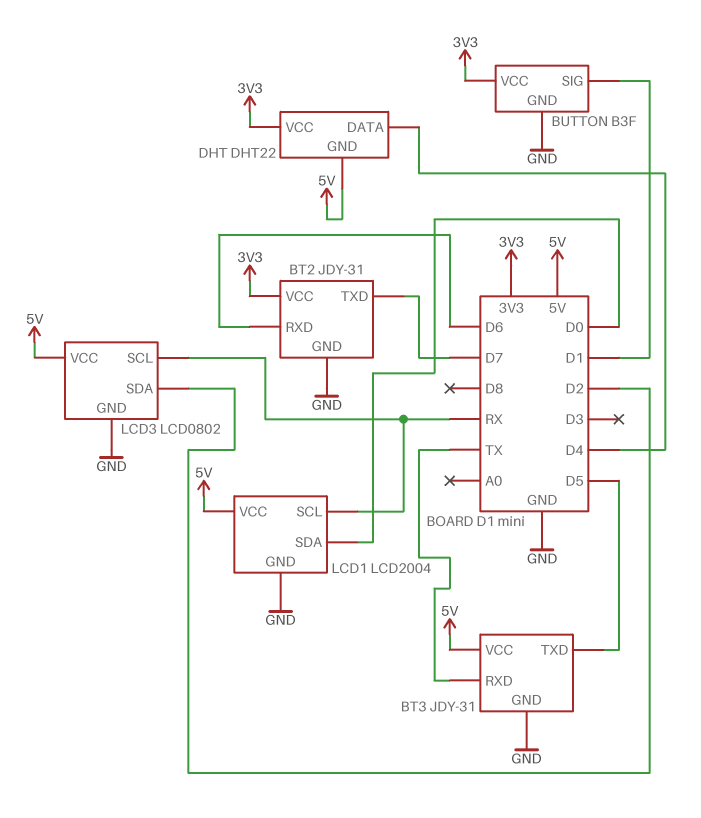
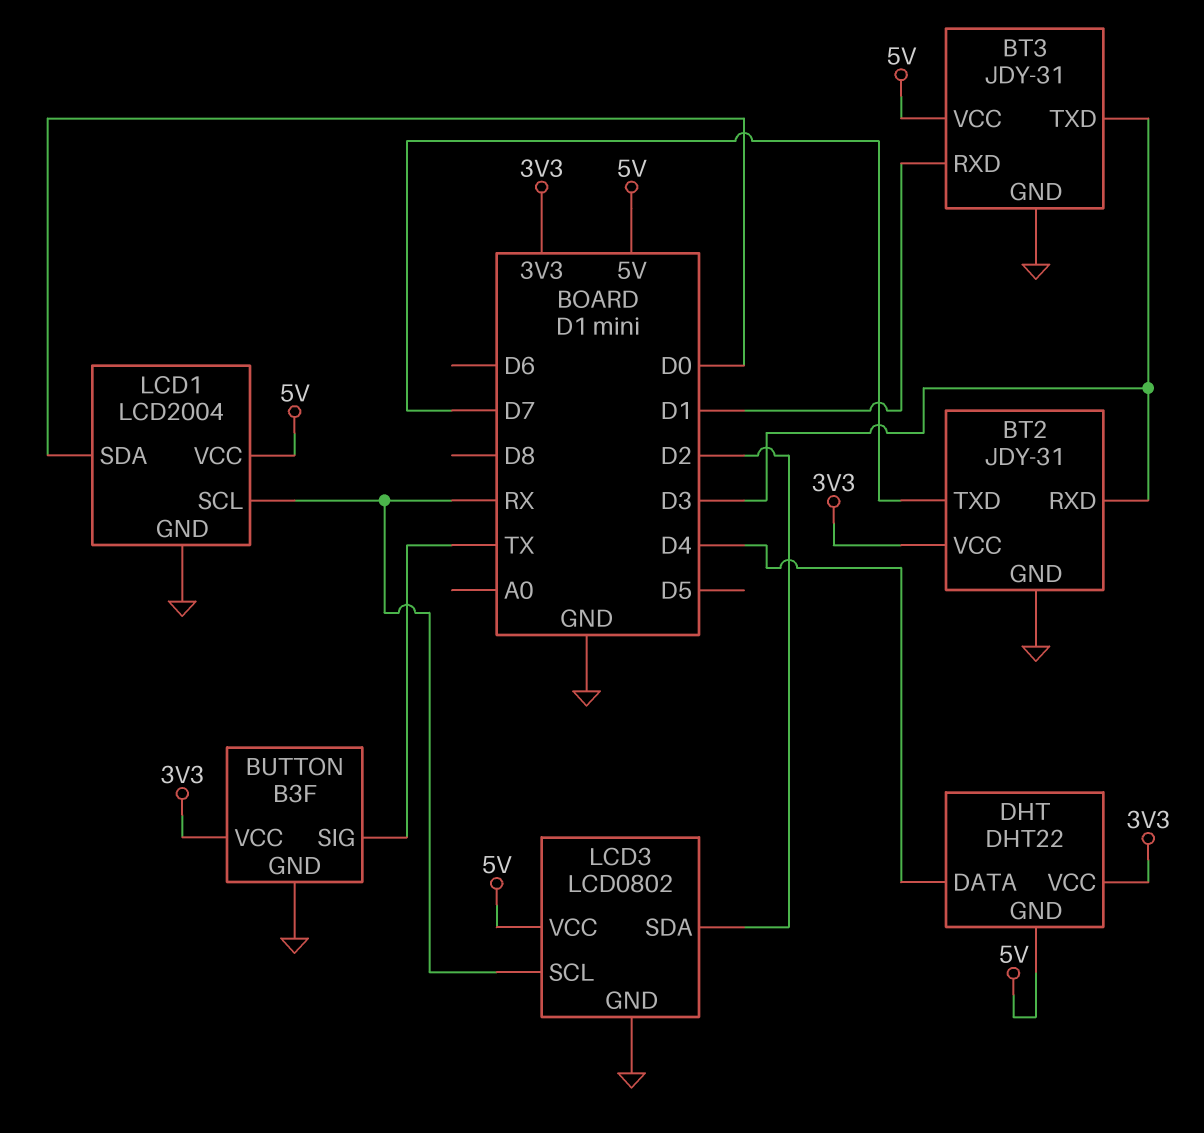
BT2 pin RXD: D6 -> D3
BT3 pin RXD: TX -> D1
BT3 pin TXD: D5 -> D3
BUTTON pin SIG: D1 -> TX

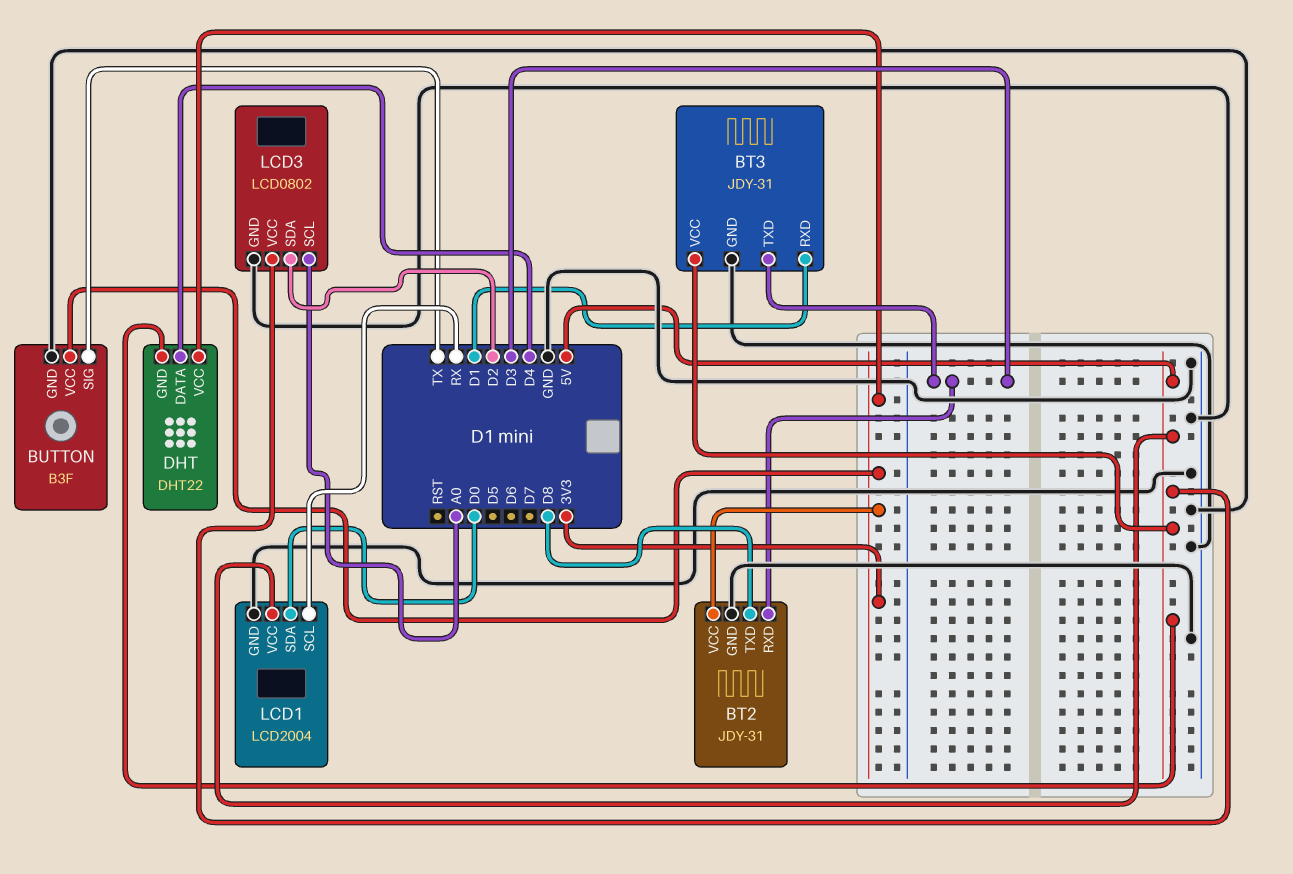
BT2 pin TXD: D7 -> D8
LCD3 pin SCL: RX -> A0

